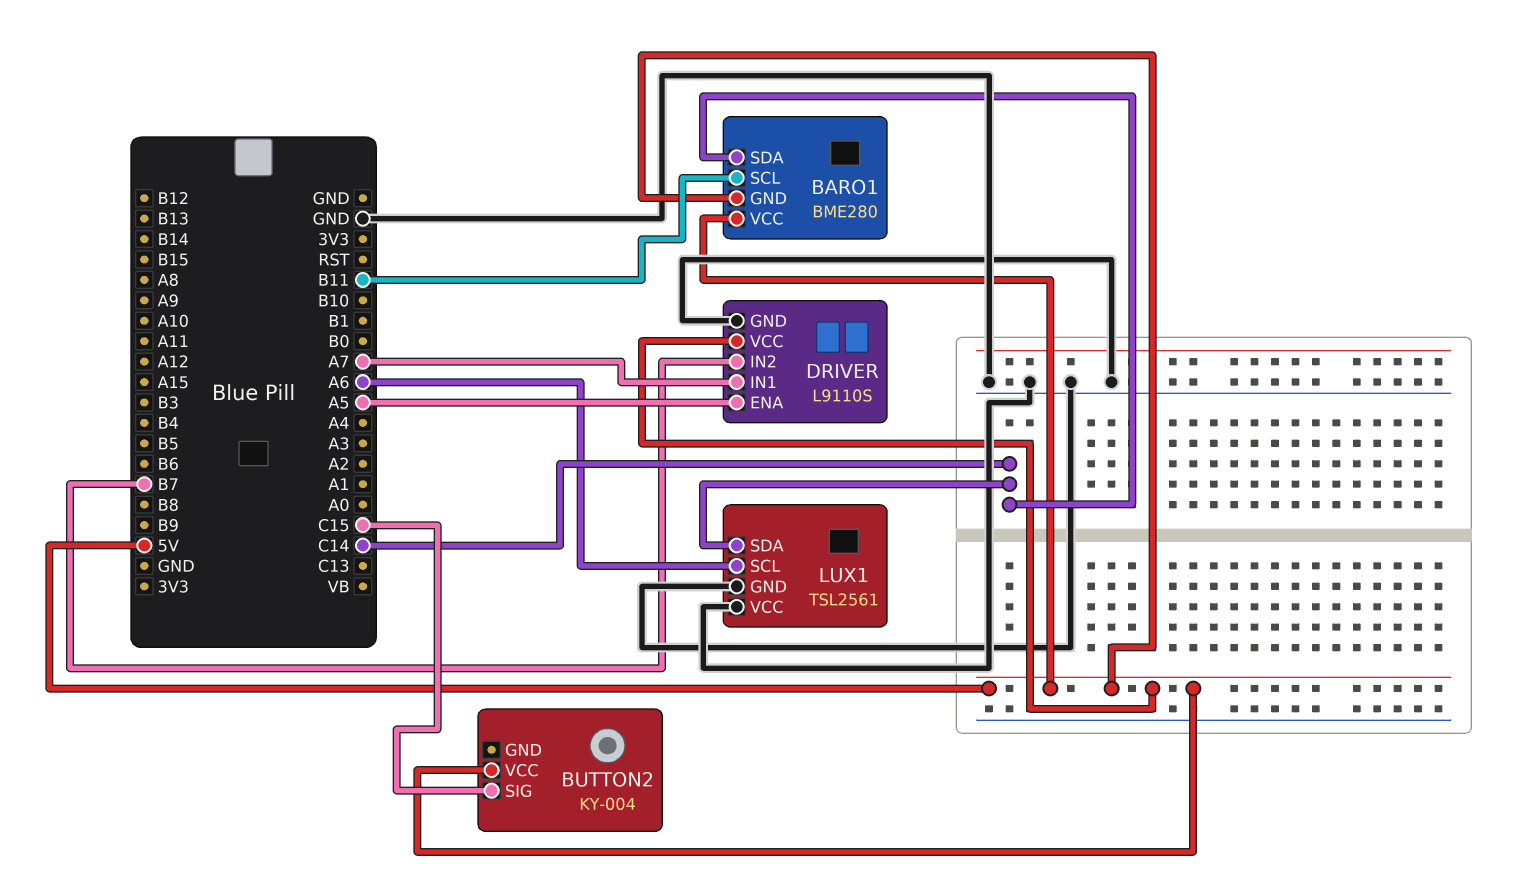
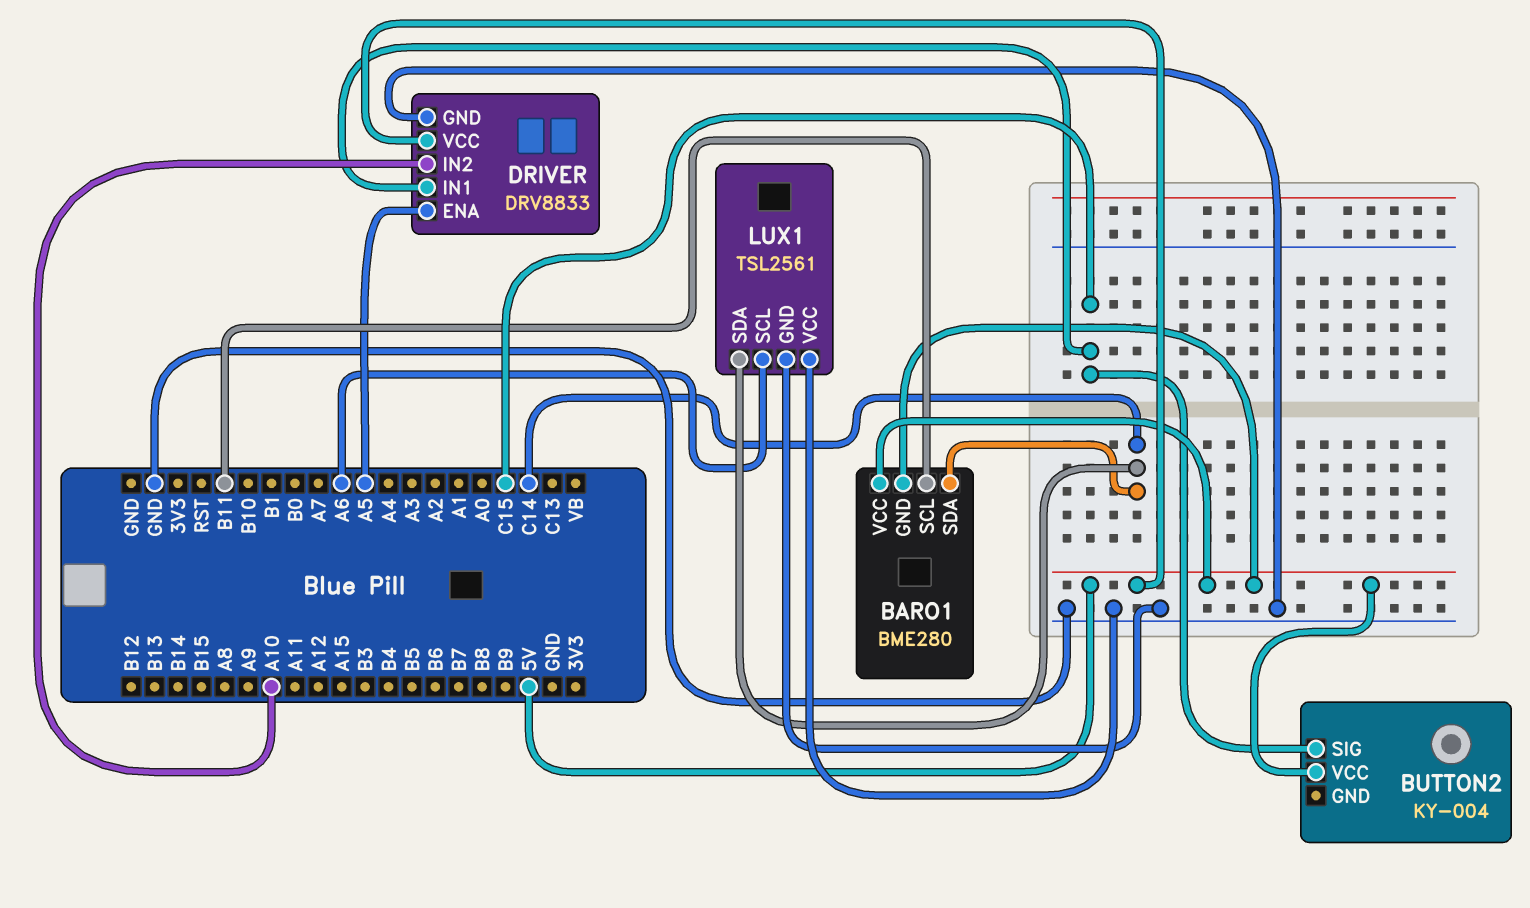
DRIVER: L9110S -> DRV8833
DRIVER pin IN1: A7 -> C15
DRIVER pin IN2: B7 -> A10

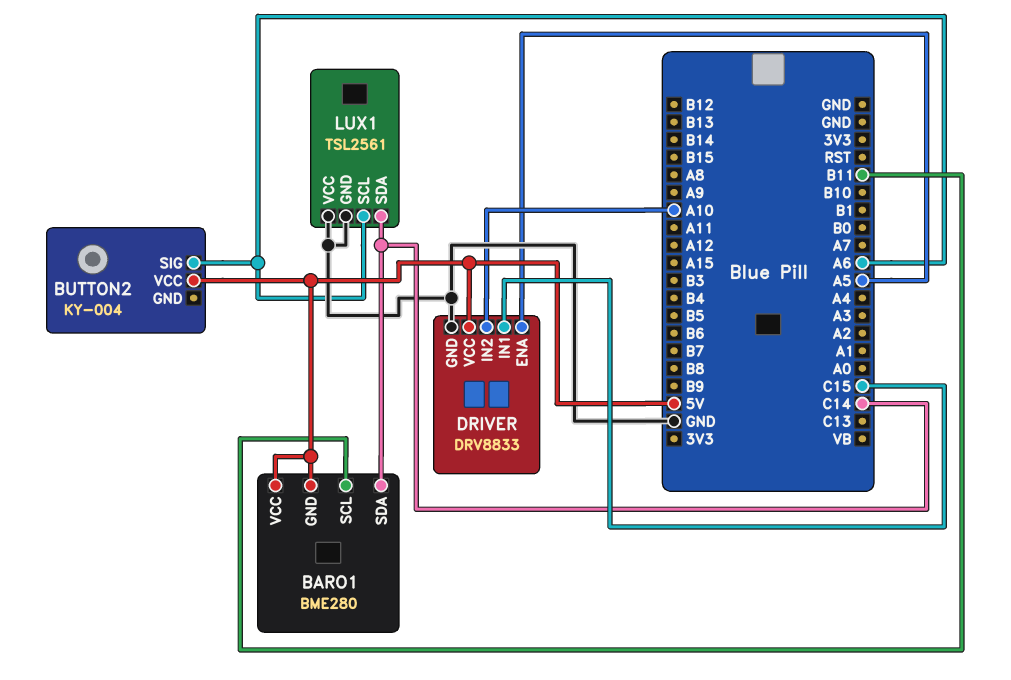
BUTTON2 pin SIG: C15 -> A6

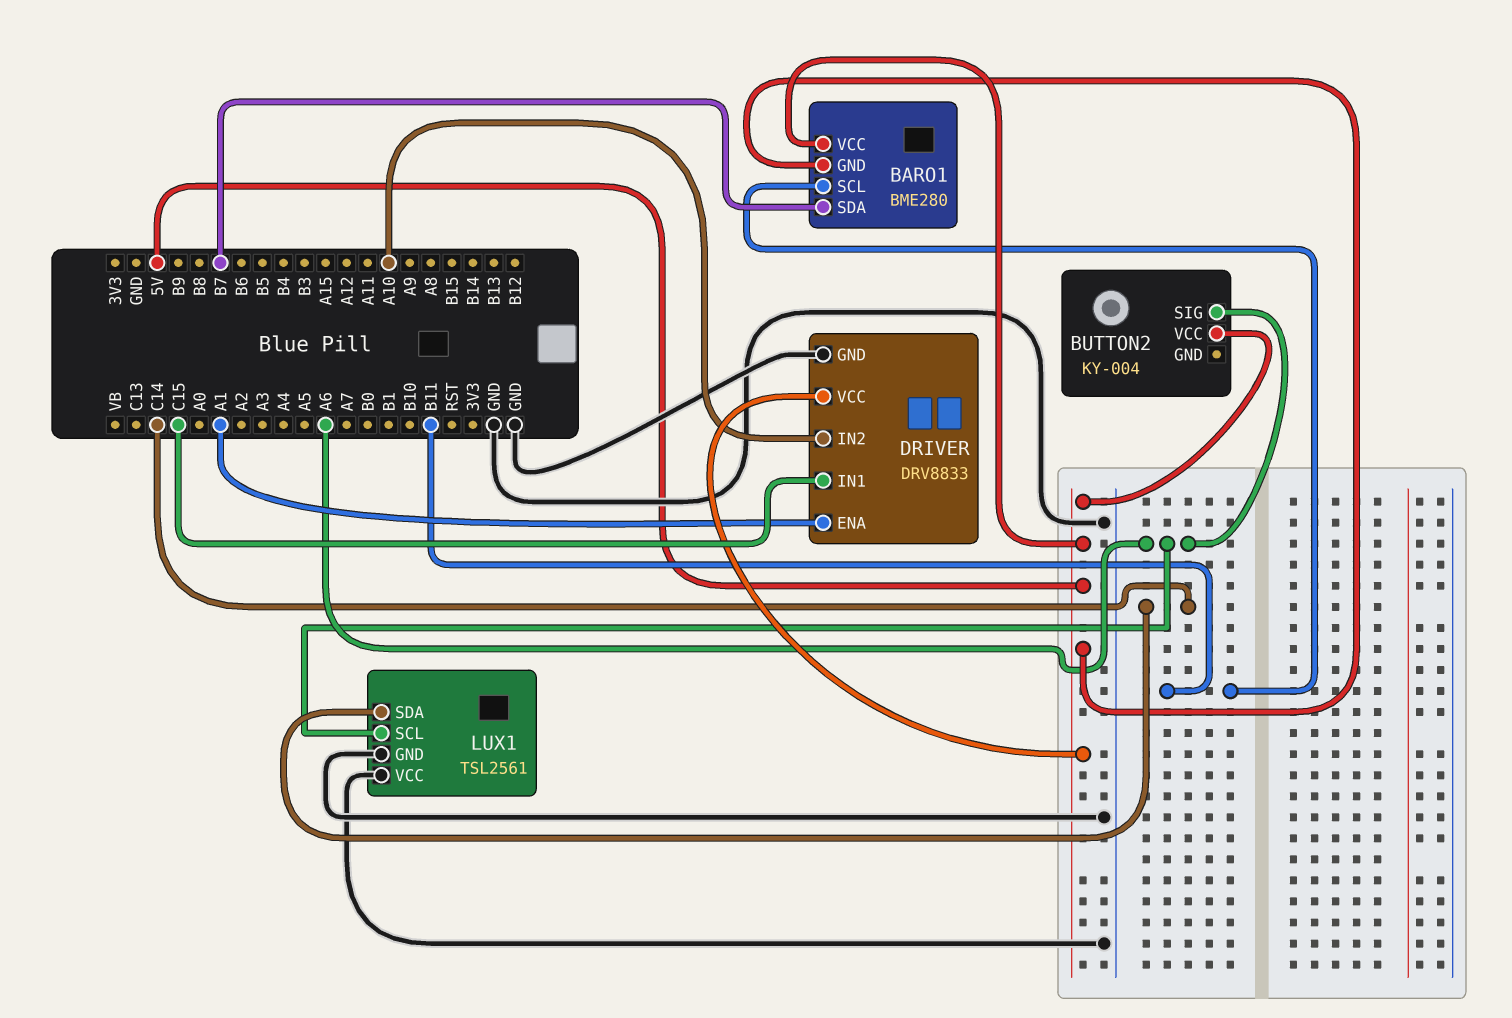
BARO1 pin SDA: C14 -> B7
DRIVER pin ENA: A5 -> A1

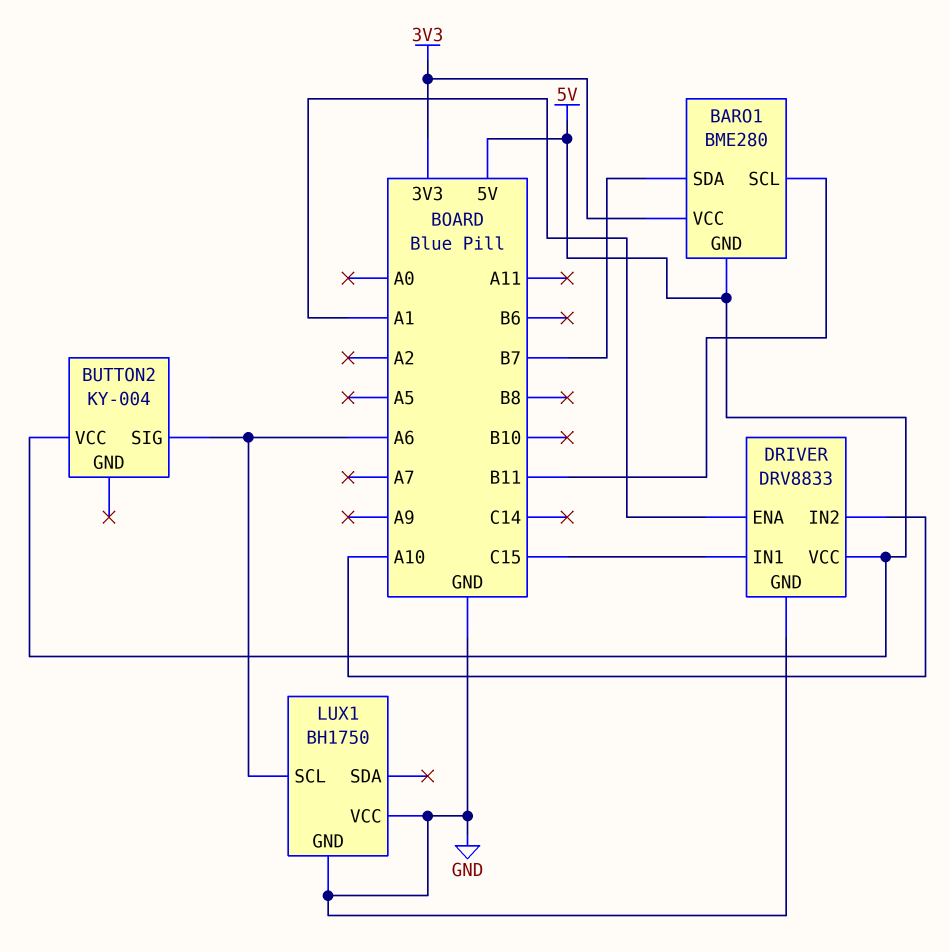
BARO1 pin VCC: 5V -> 3V3
LUX1: TSL2561 -> BH1750
LUX1 pin SDA: C14 -> none

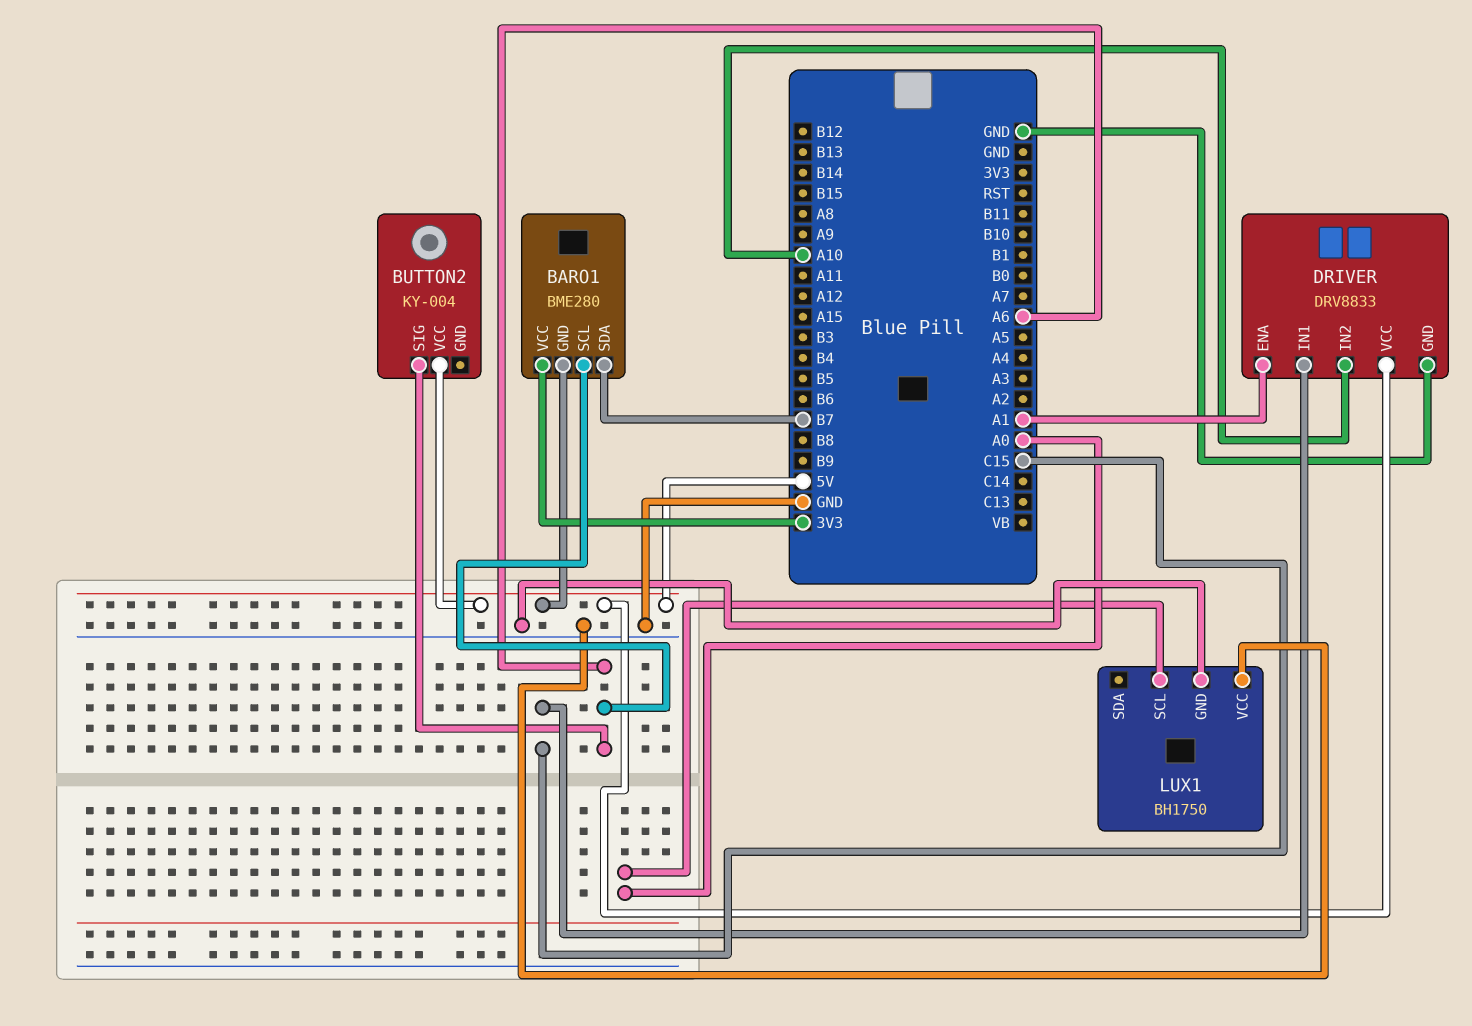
BARO1 pin SCL: B11 -> A6
LUX1 pin SCL: A6 -> A0

